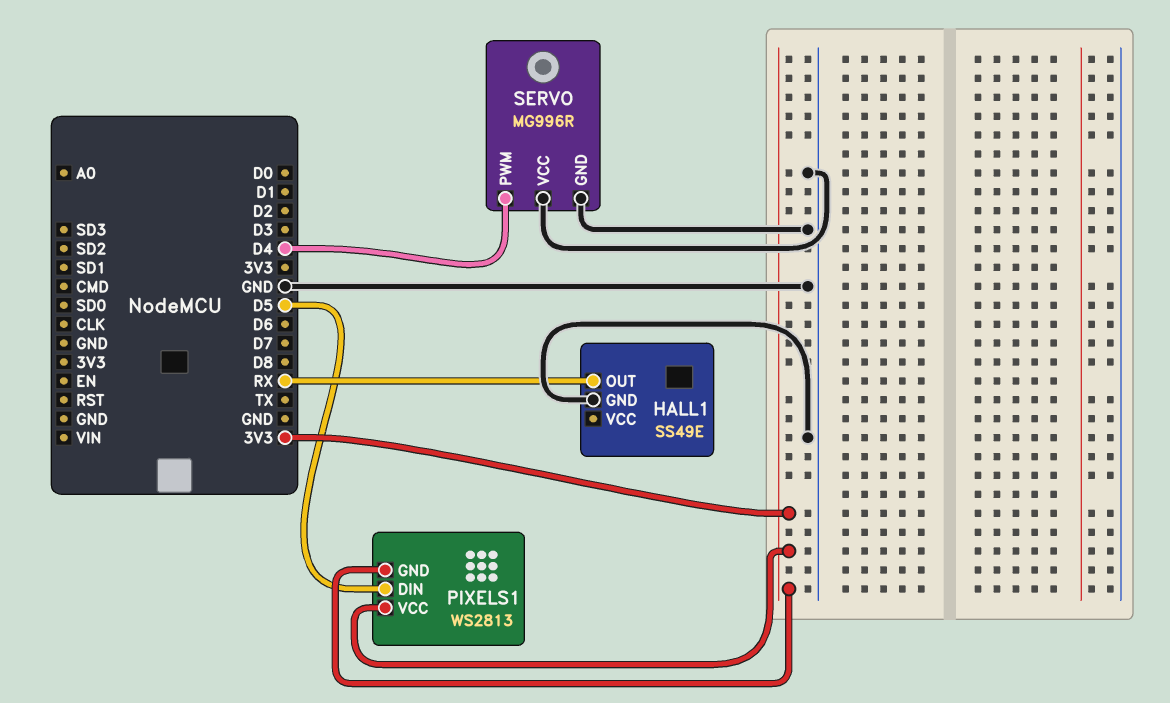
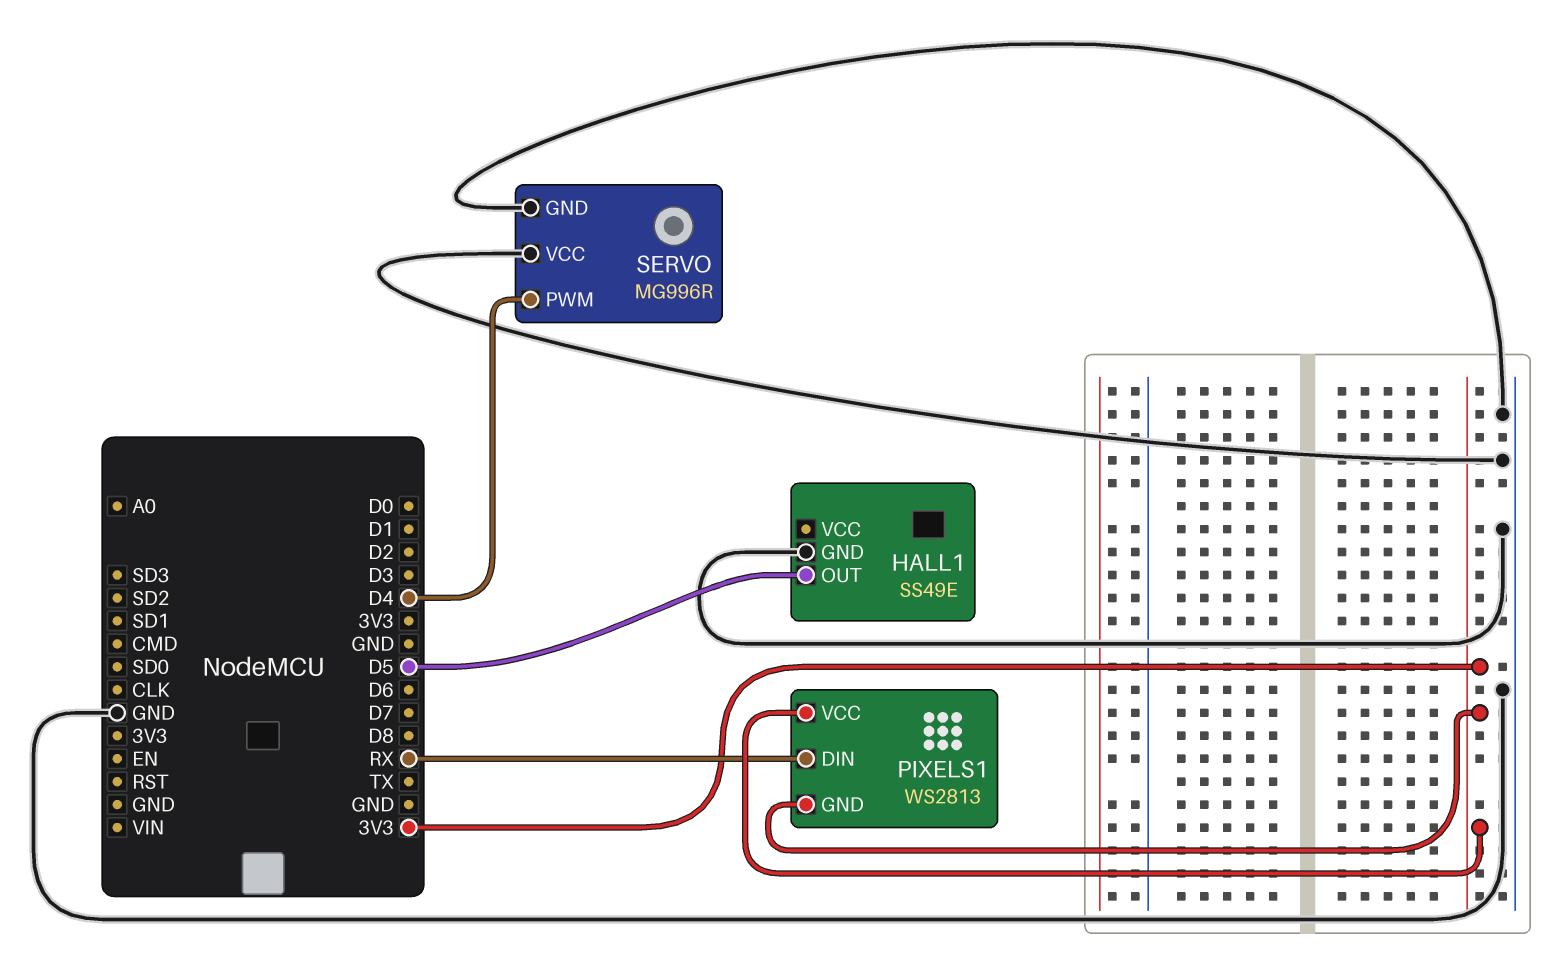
HALL1 pin OUT: RX -> D5
PIXELS1 pin DIN: D5 -> RX

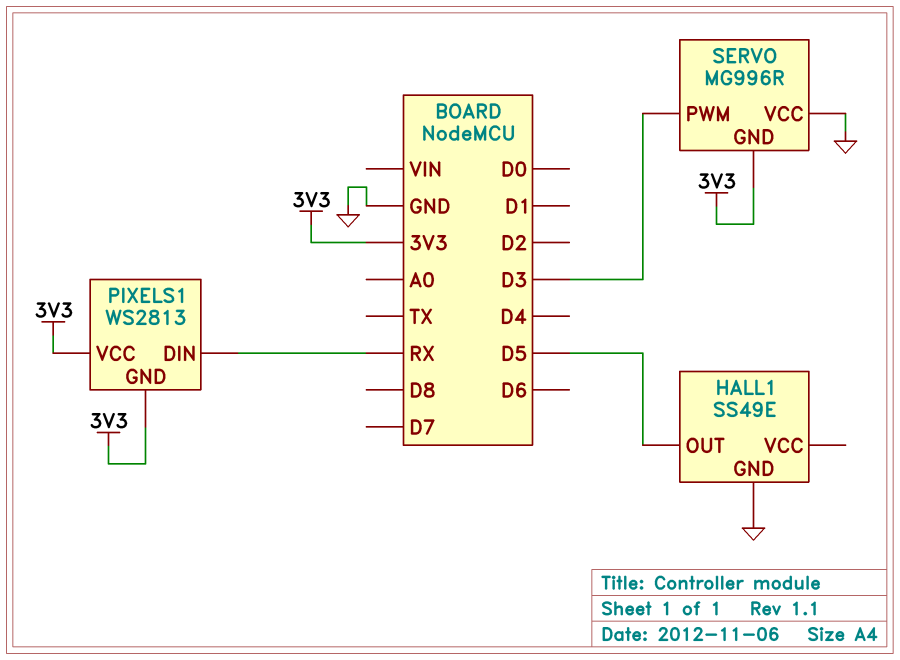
SERVO pin GND: GND -> 3V3
SERVO pin PWM: D4 -> D3

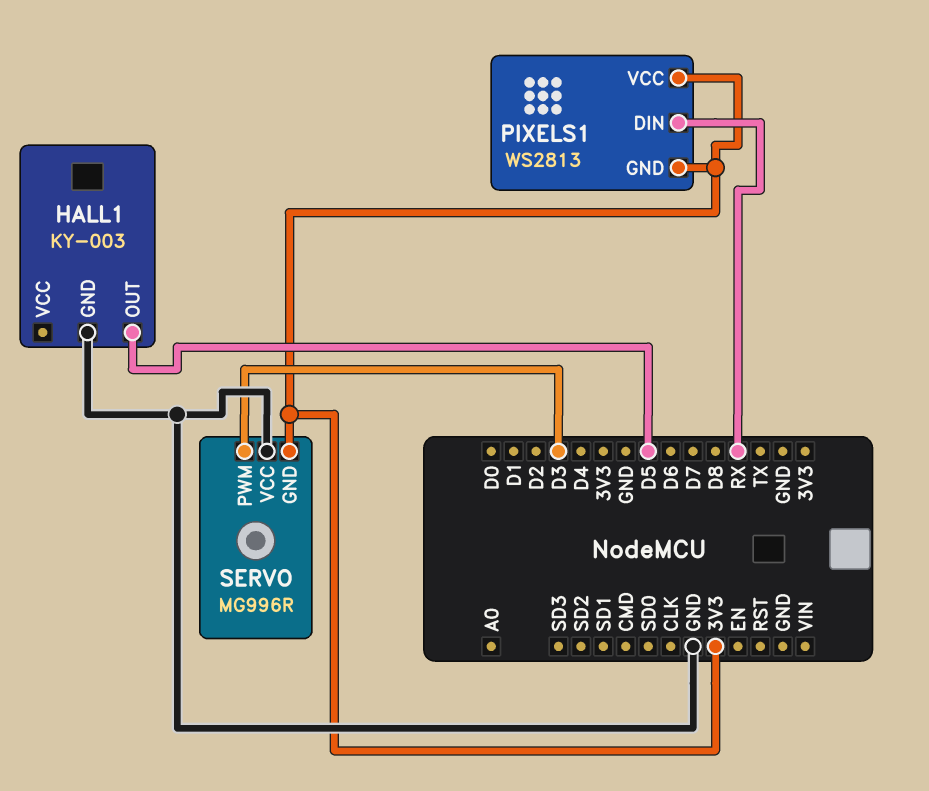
HALL1: SS49E -> KY-003

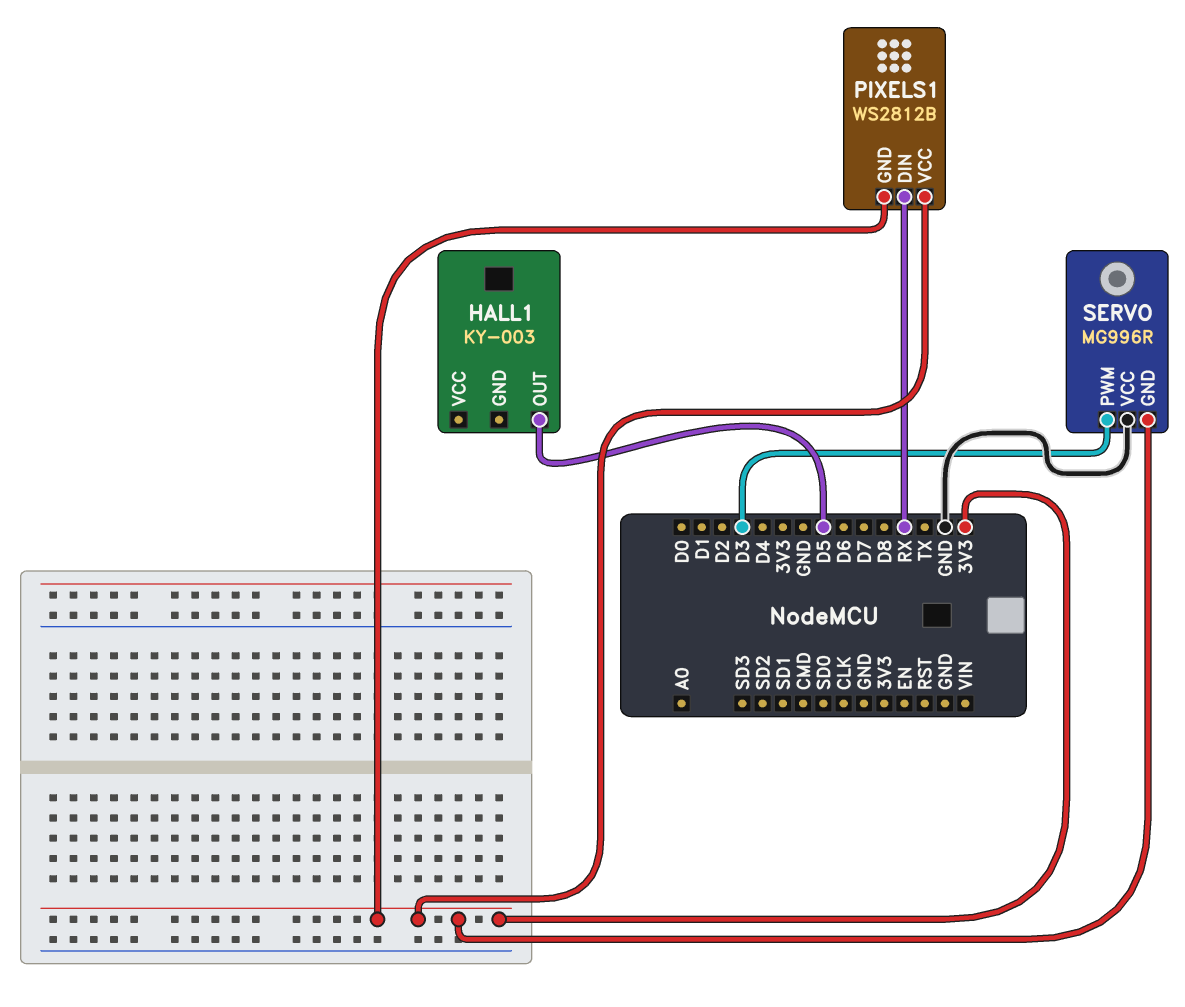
HALL1 pin GND: GND -> none
PIXELS1: WS2813 -> WS2812B

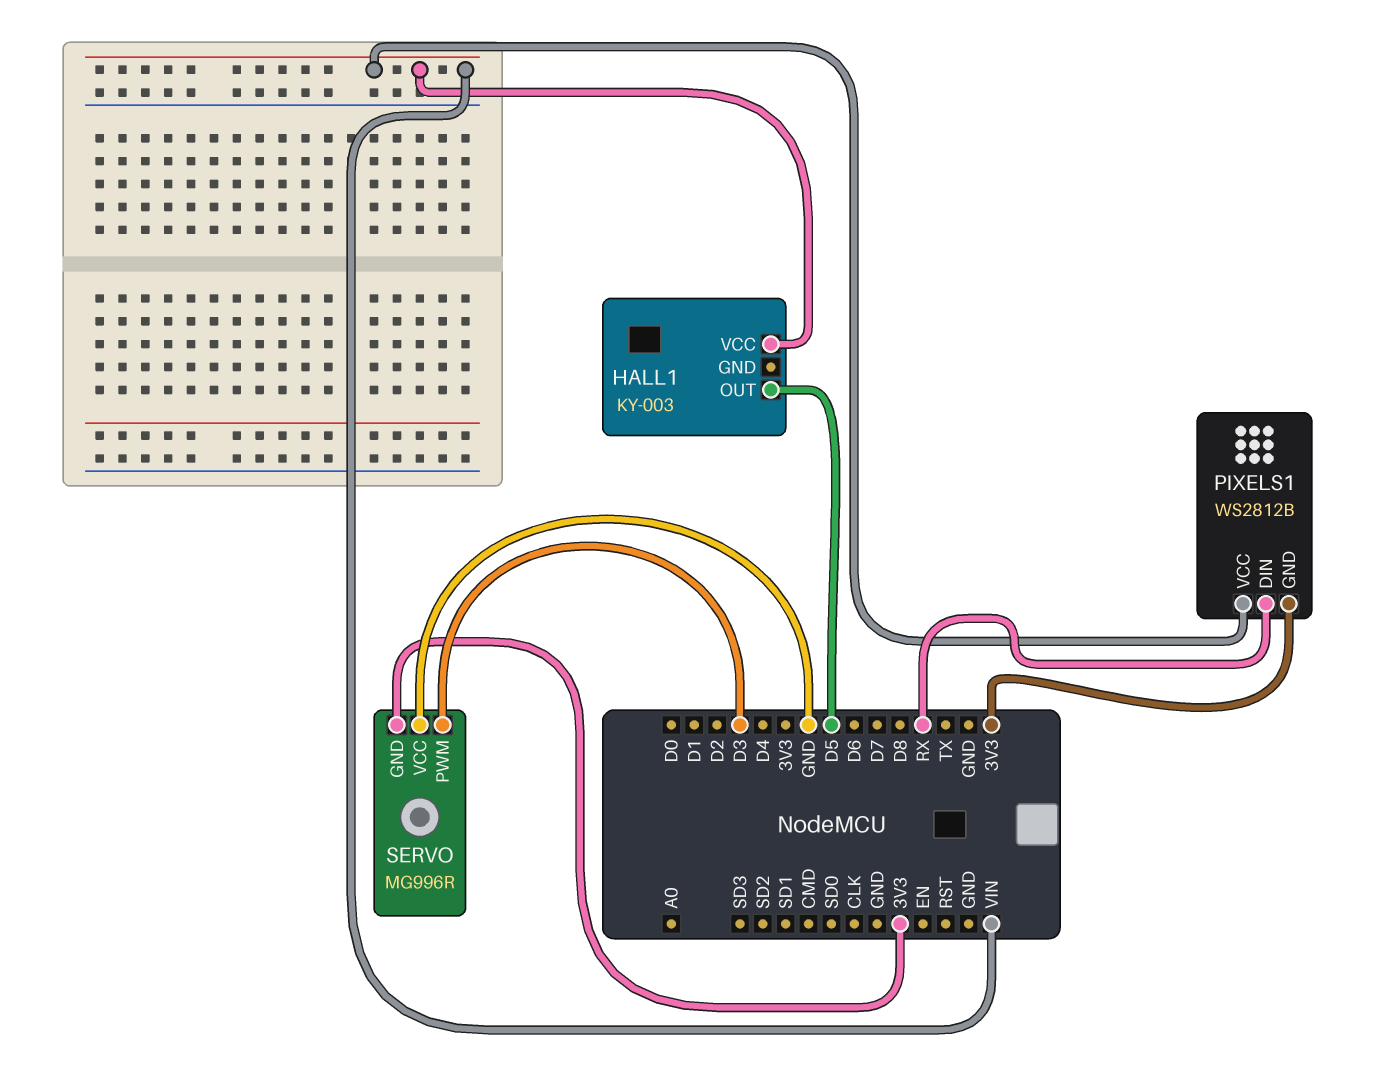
HALL1 pin VCC: none -> VIN
PIXELS1 pin VCC: 3V3 -> VIN

